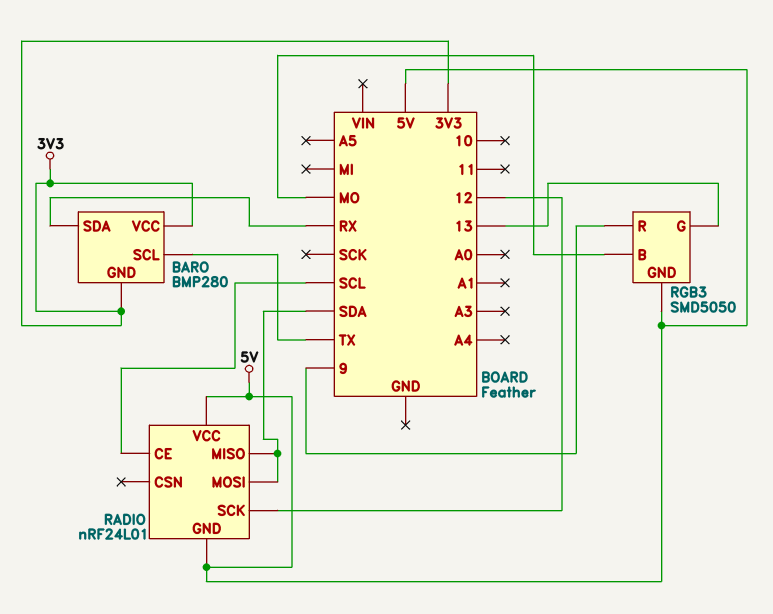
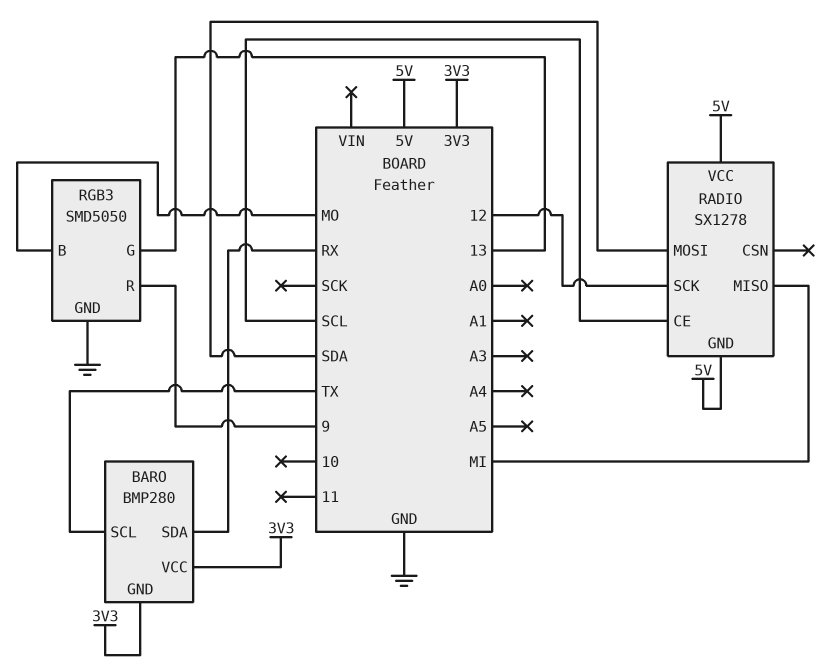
RADIO: nRF24L01 -> SX1278
RADIO pin MISO: SDA -> MI
RGB3 pin GND: 5V -> GND

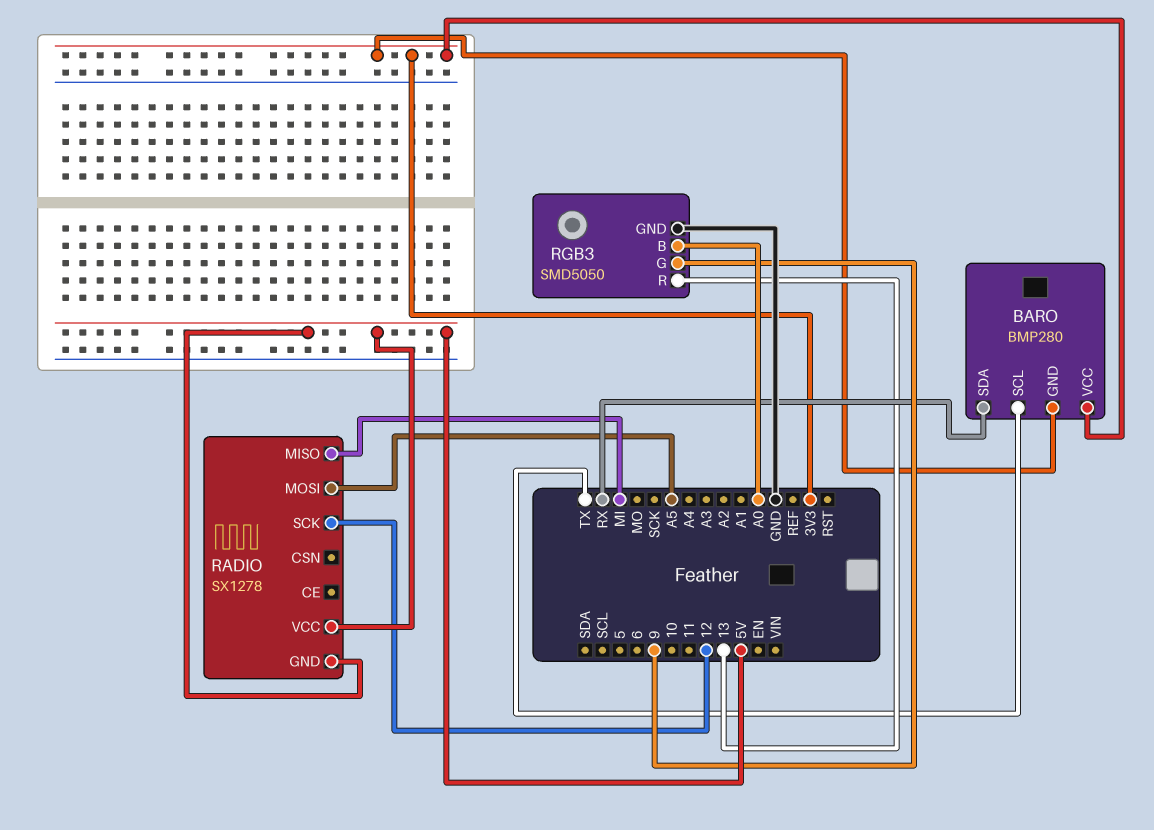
RADIO pin CE: SCL -> none
RADIO pin MOSI: SDA -> A5
RGB3 pin B: MO -> A0
RGB3 pin G: 13 -> 9
RGB3 pin R: 9 -> 13

